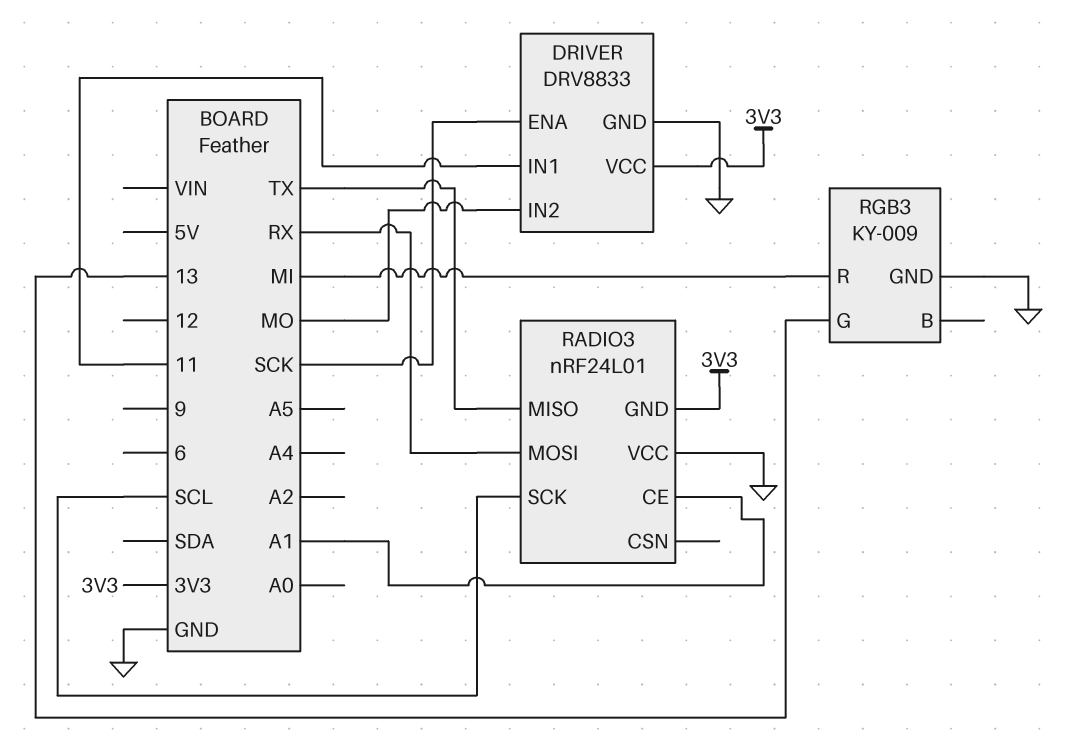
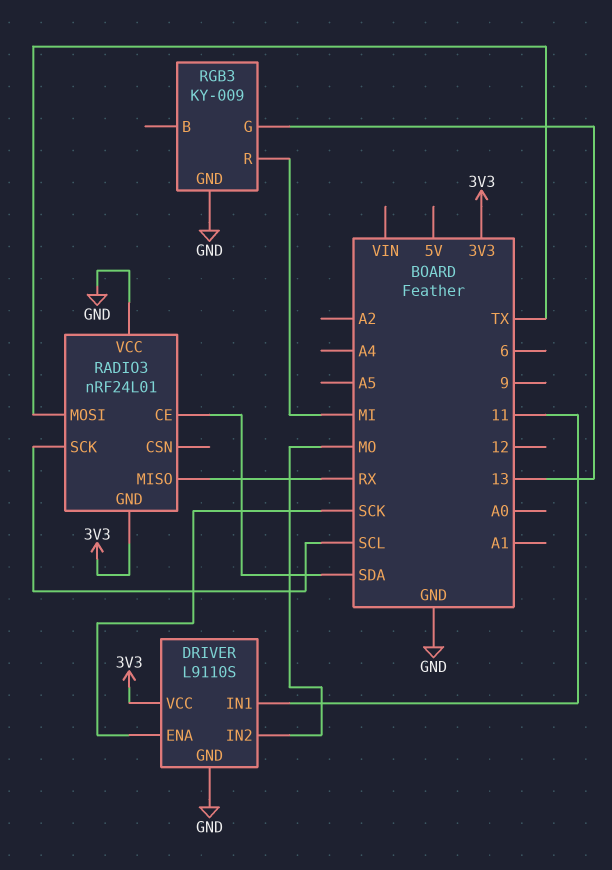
DRIVER: DRV8833 -> L9110S
RADIO3 pin CE: A1 -> SDA
RADIO3 pin MISO: TX -> RX
RADIO3 pin MOSI: RX -> TX

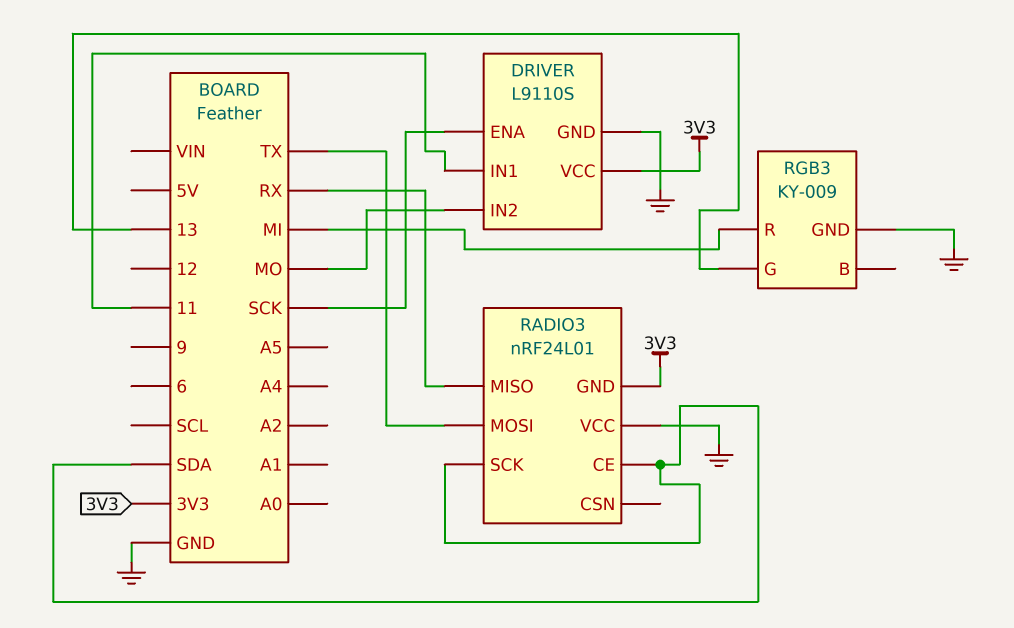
RADIO3 pin SCK: SCL -> SDA

